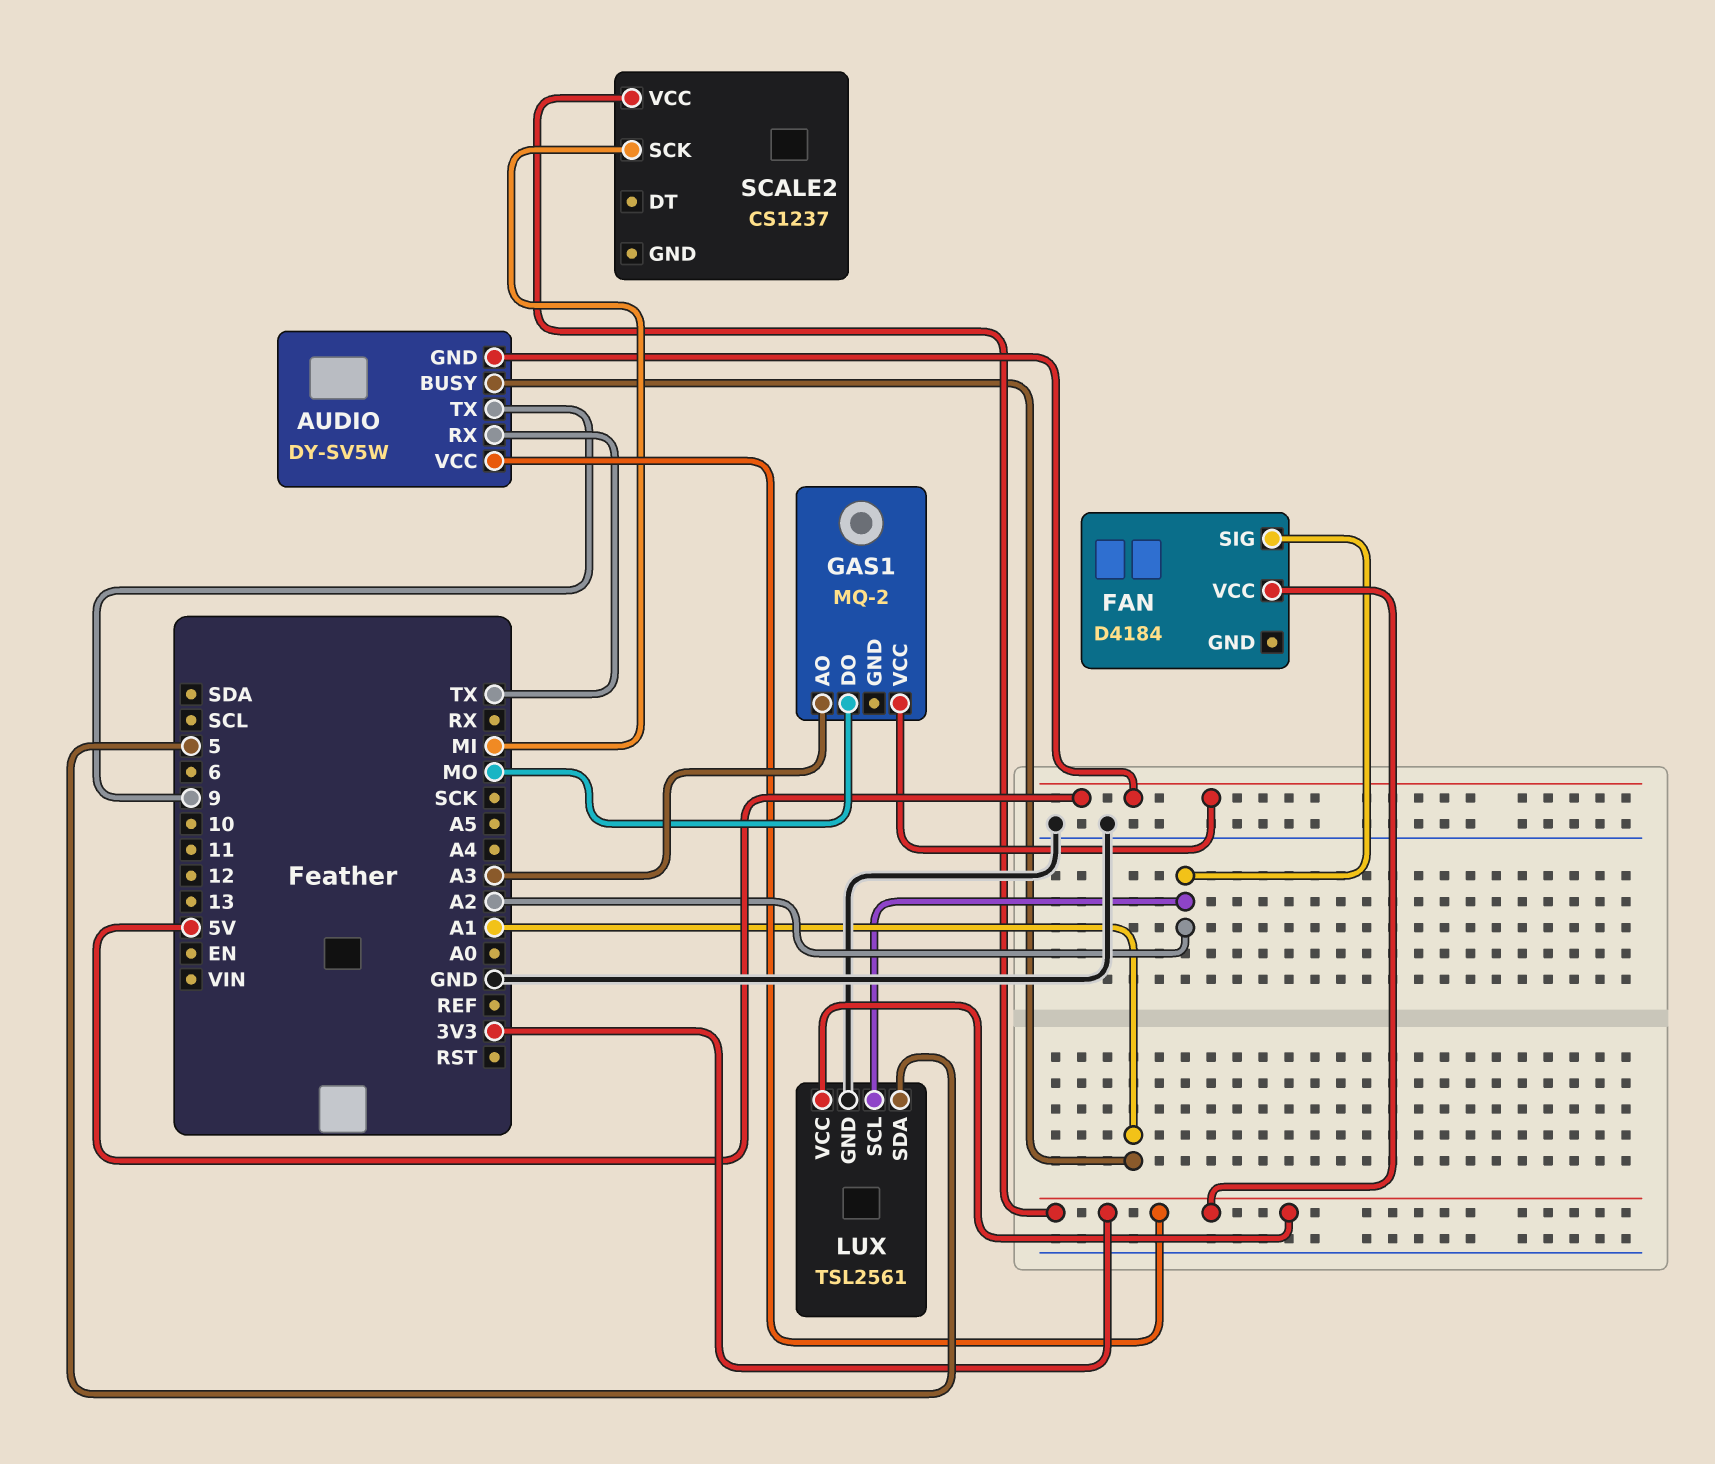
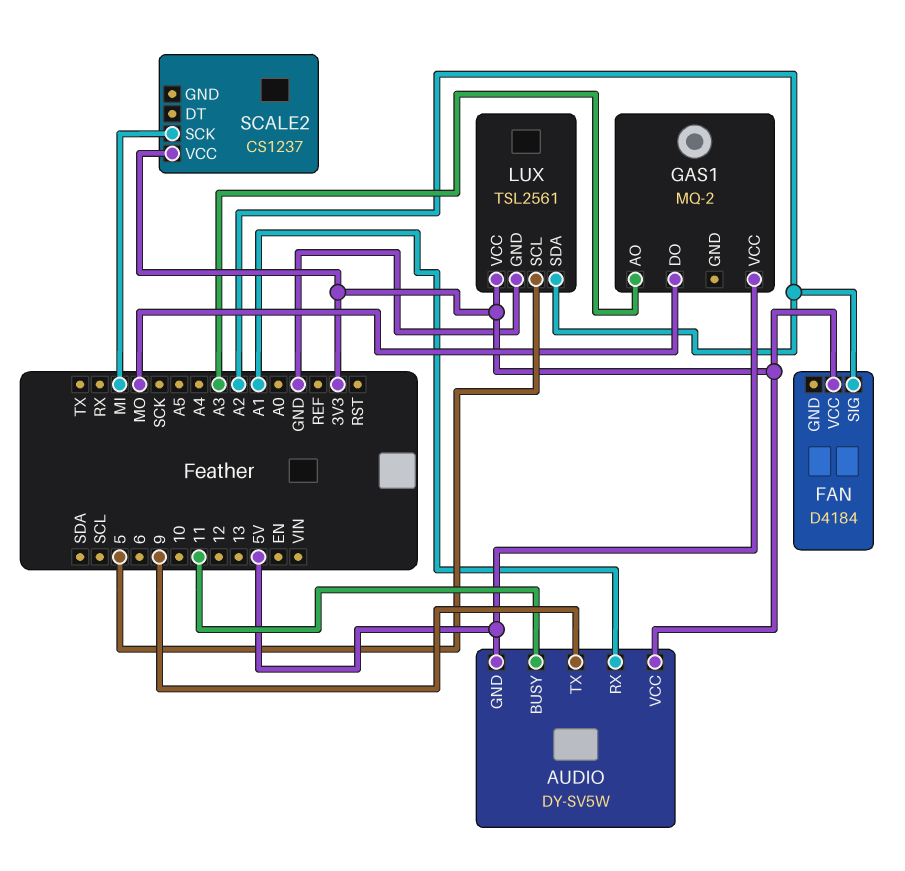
AUDIO pin BUSY: A1 -> 11
AUDIO pin RX: TX -> A1
LUX pin SCL: A2 -> 5
LUX pin SDA: 5 -> A2

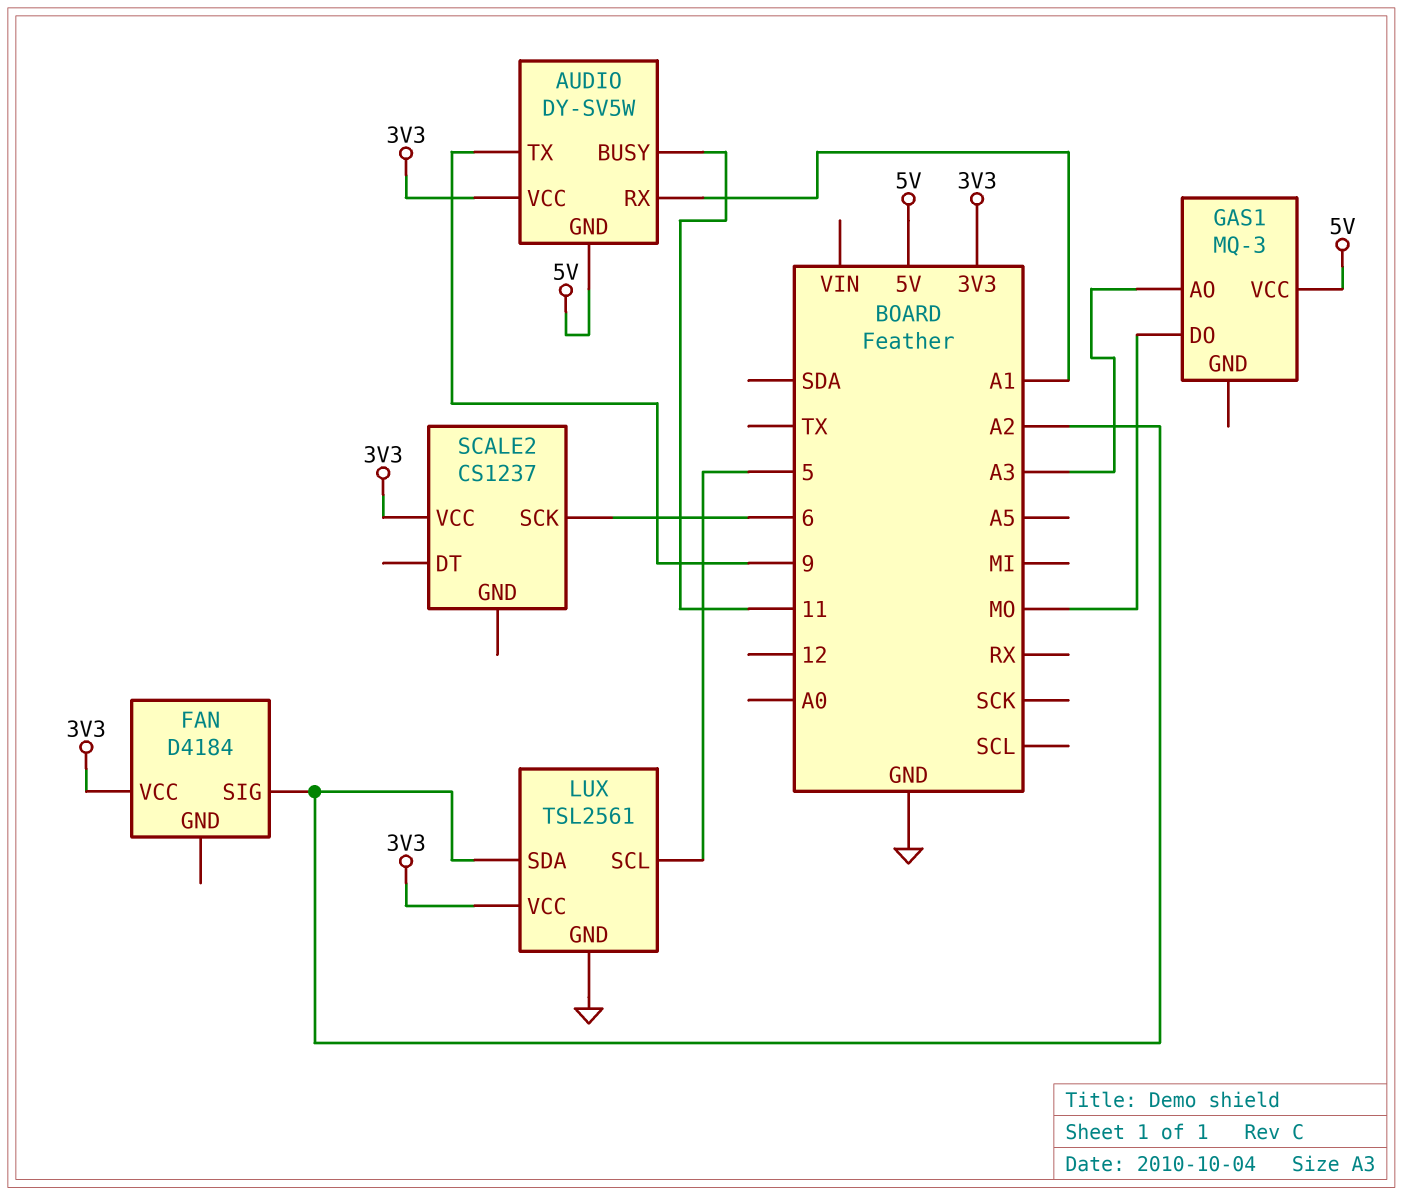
GAS1: MQ-2 -> MQ-3
SCALE2 pin SCK: MI -> 6

